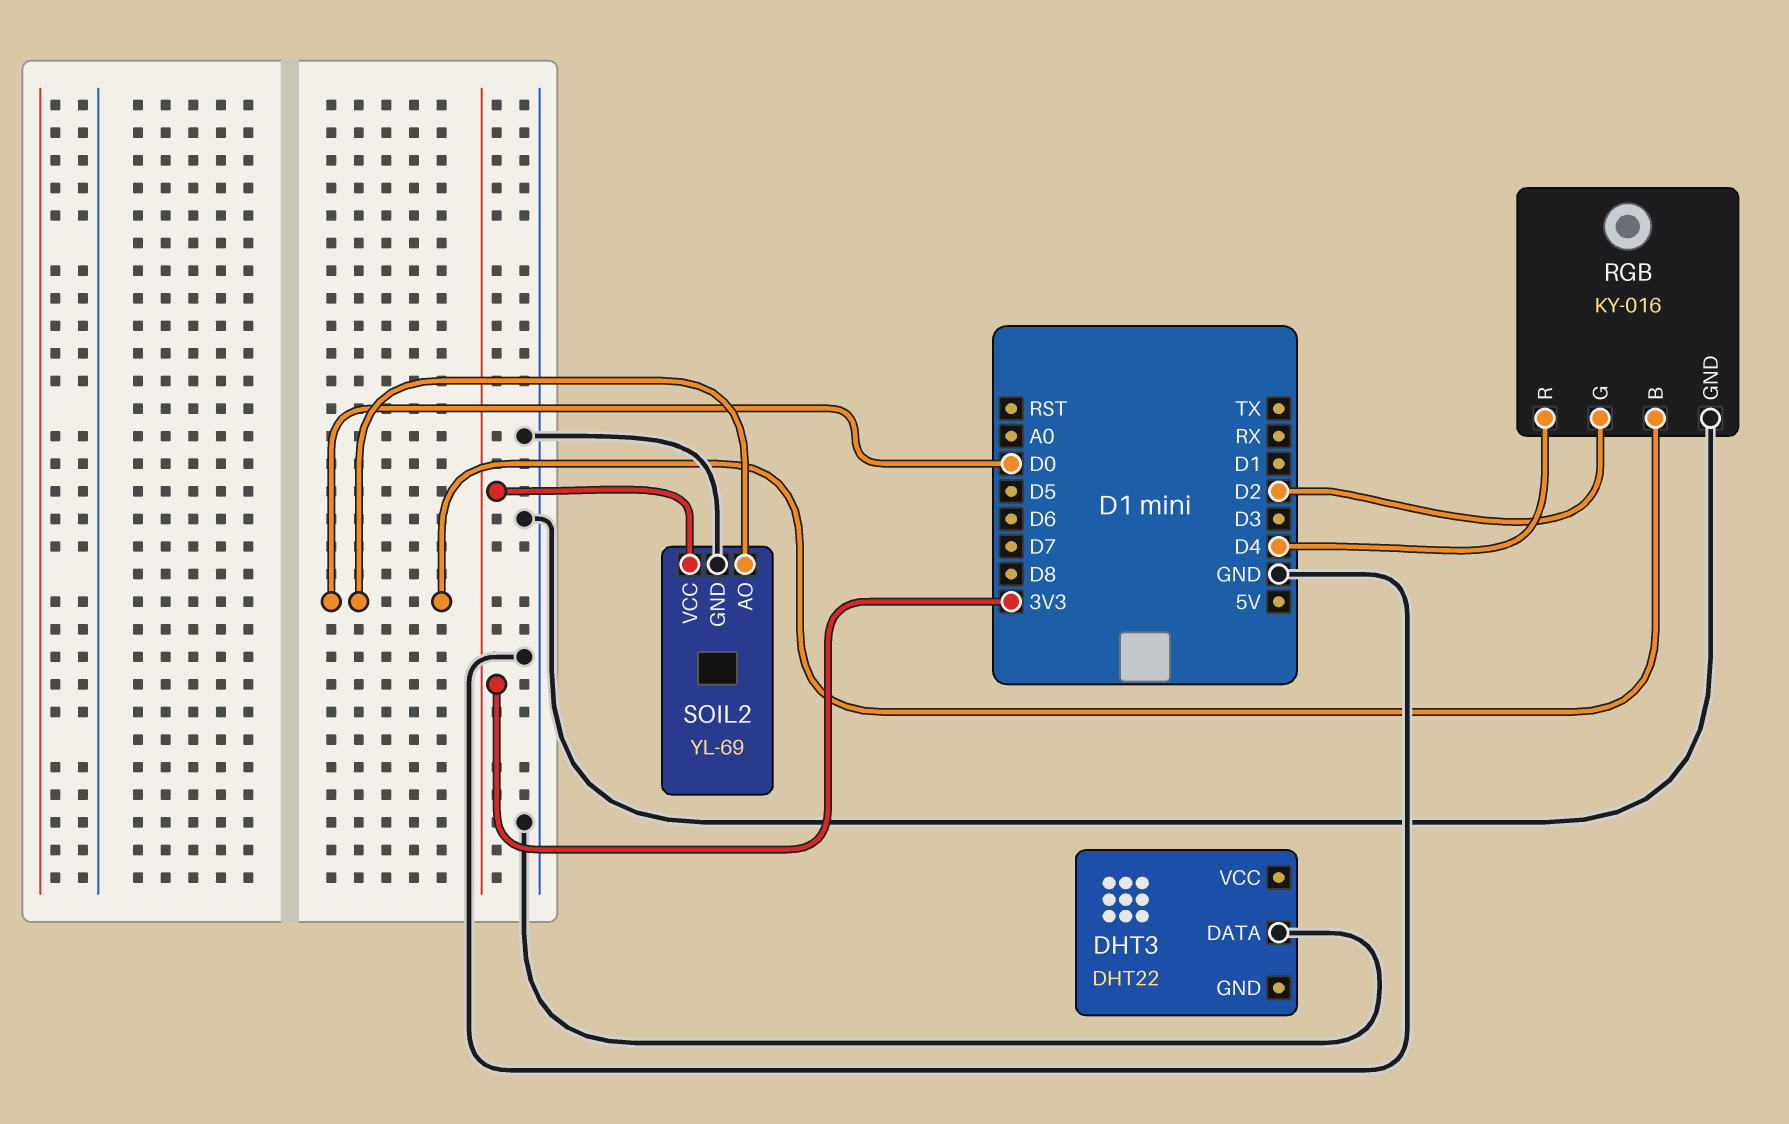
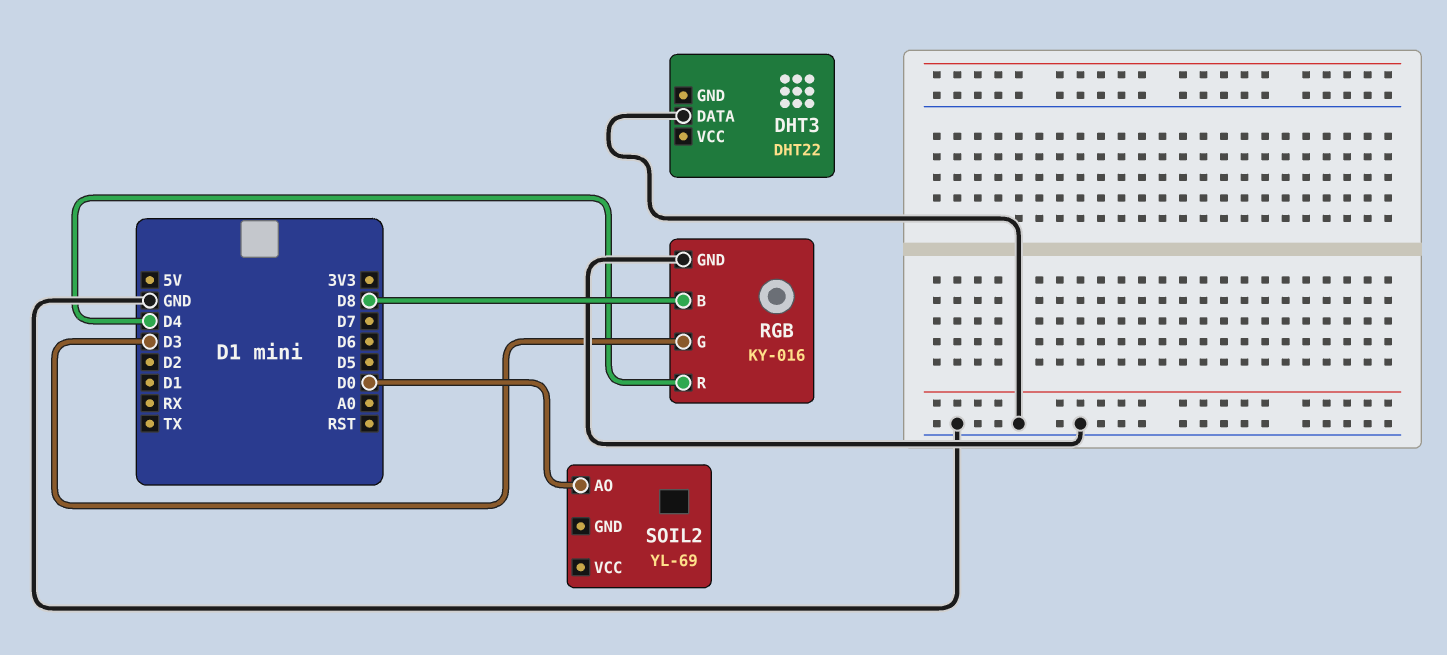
RGB pin B: D0 -> D8
RGB pin G: D2 -> D3
SOIL2 pin GND: GND -> none
SOIL2 pin VCC: 3V3 -> none

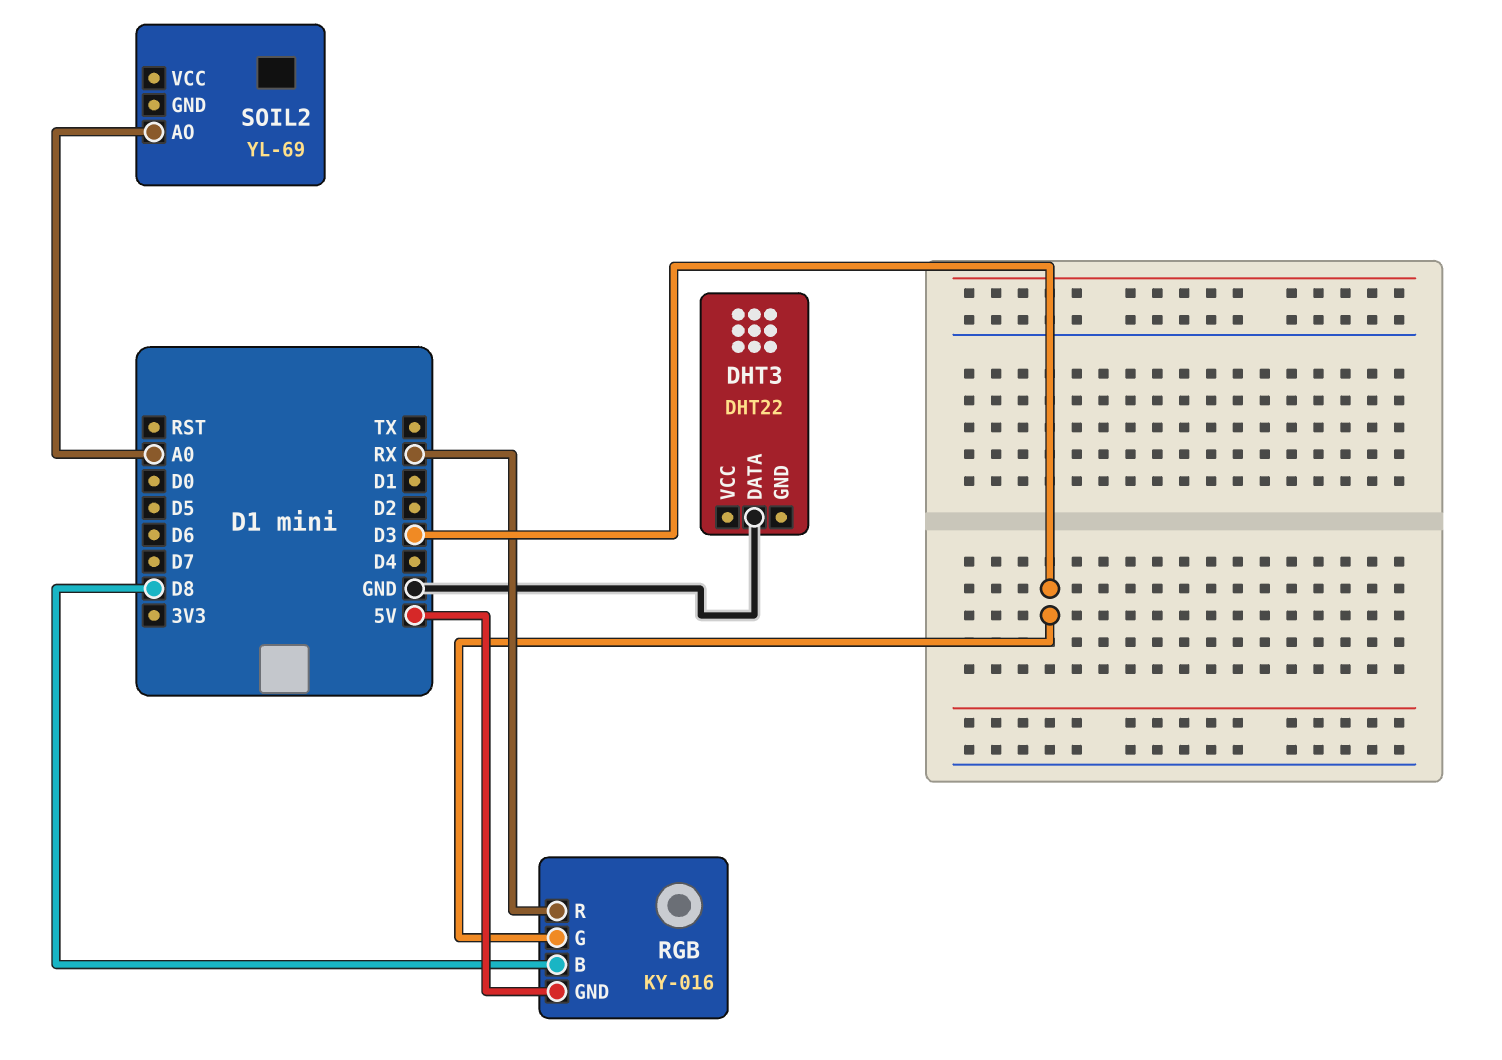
RGB pin GND: GND -> 5V
RGB pin R: D4 -> RX
SOIL2 pin AO: D0 -> A0

